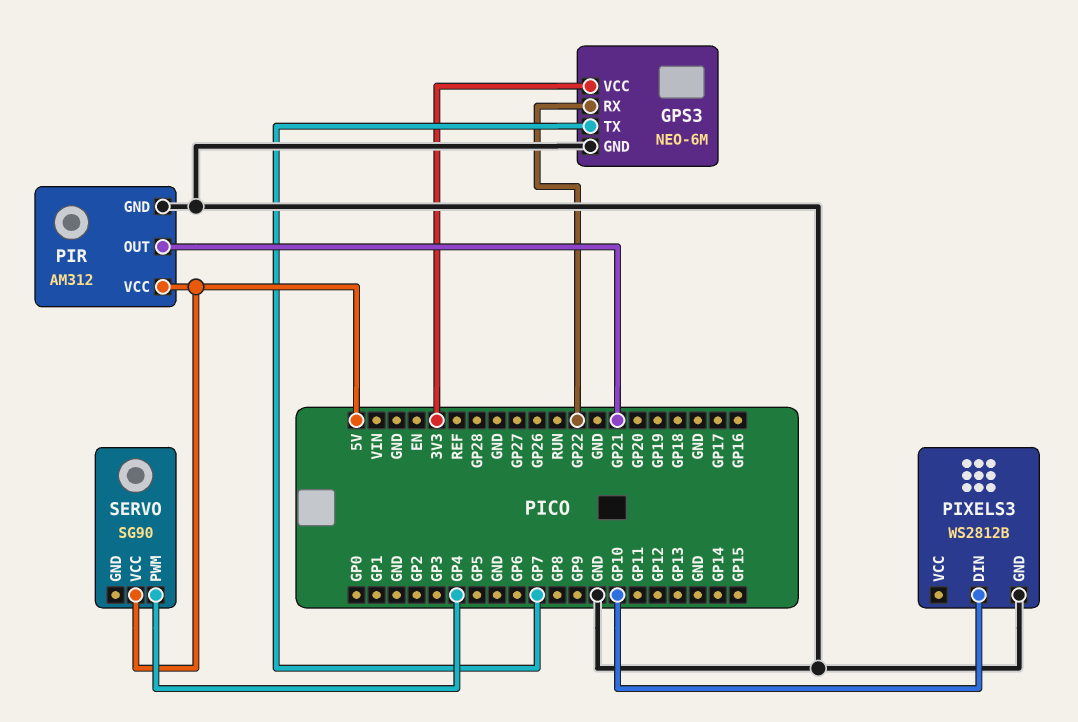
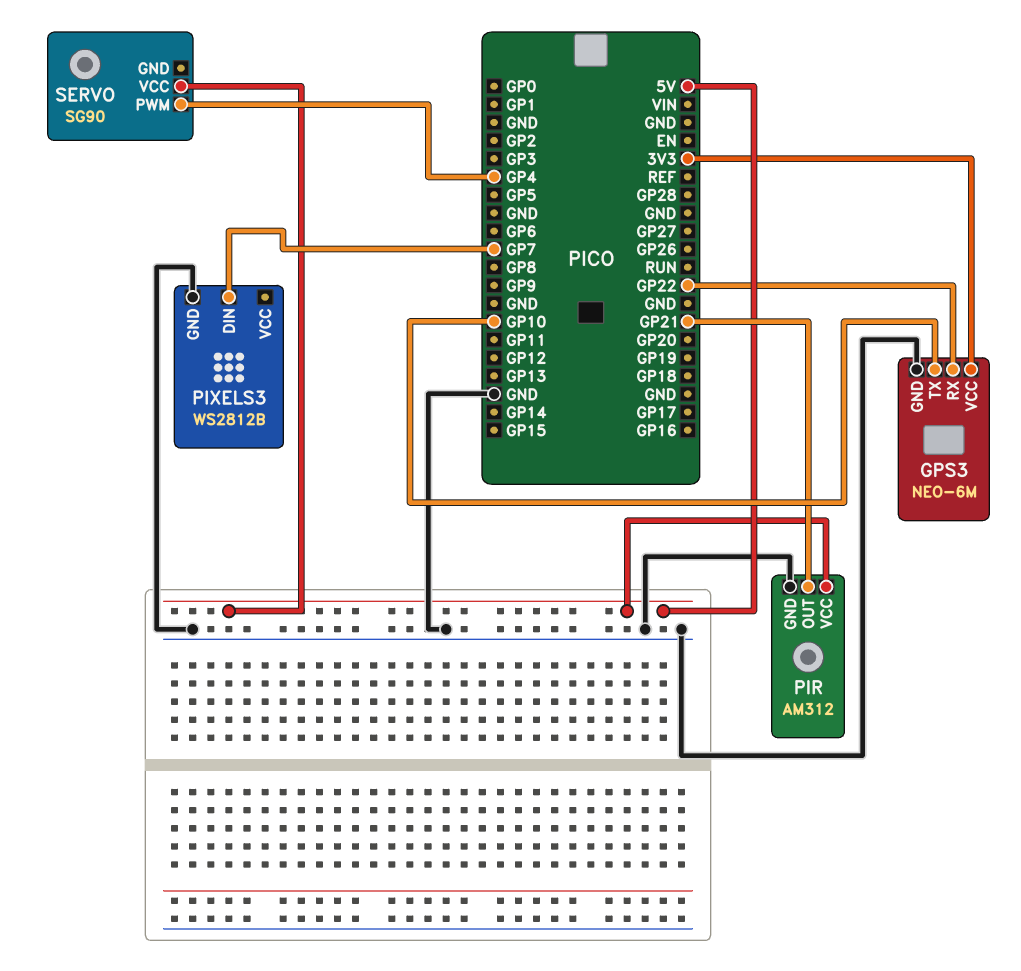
GPS3 pin TX: GP7 -> GP10
PIXELS3 pin DIN: GP10 -> GP7

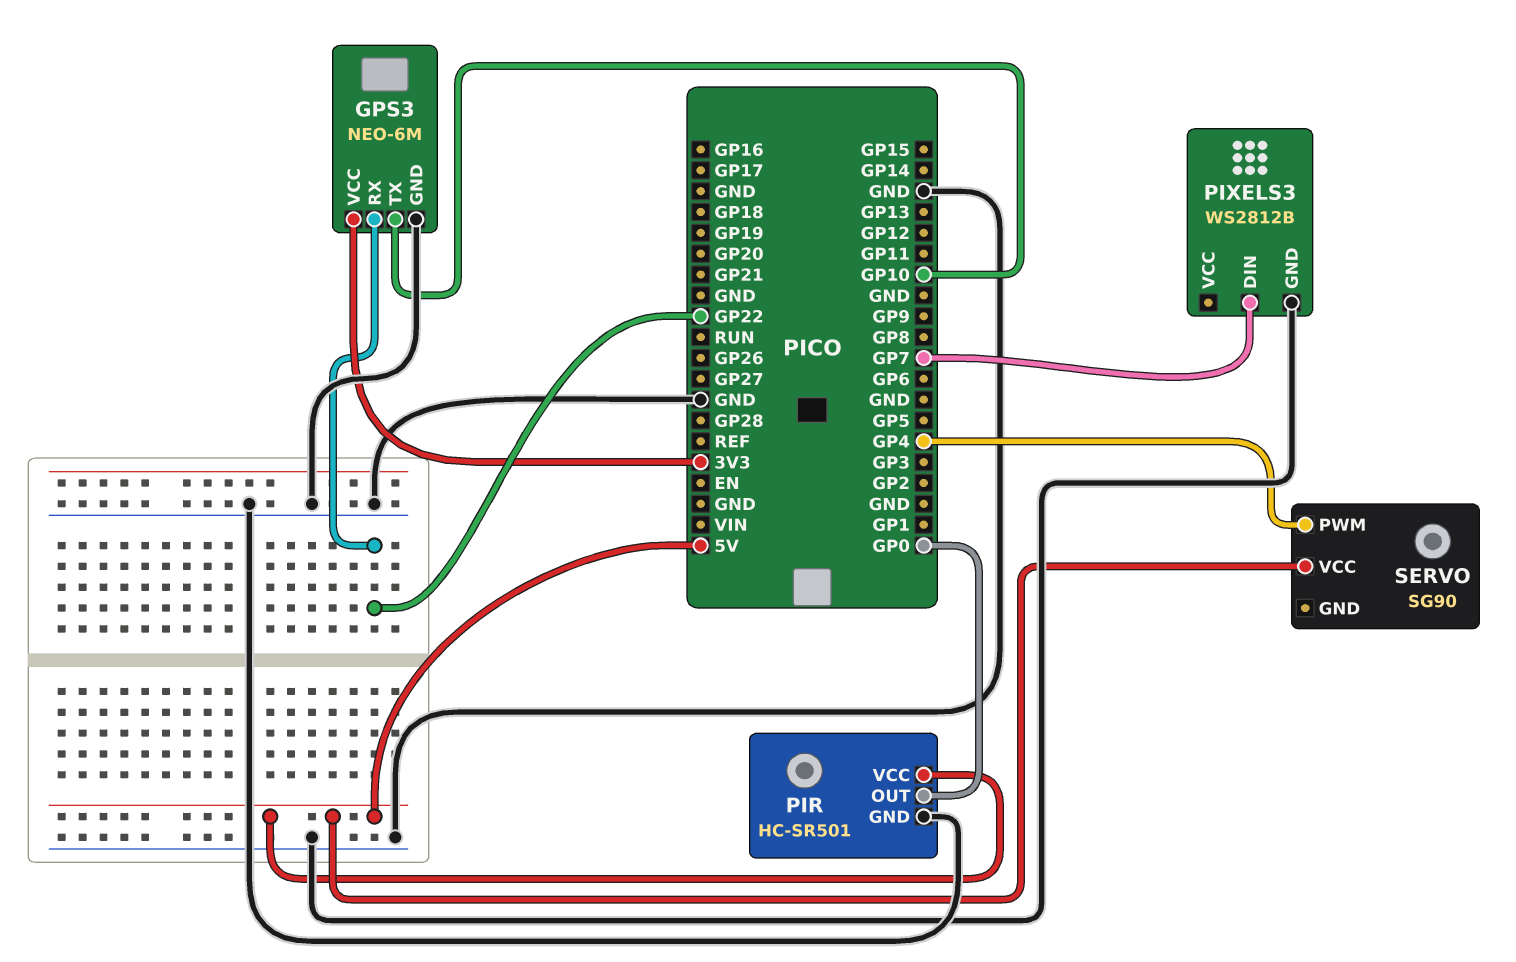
PIR: AM312 -> HC-SR501
PIR pin OUT: GP21 -> GP0

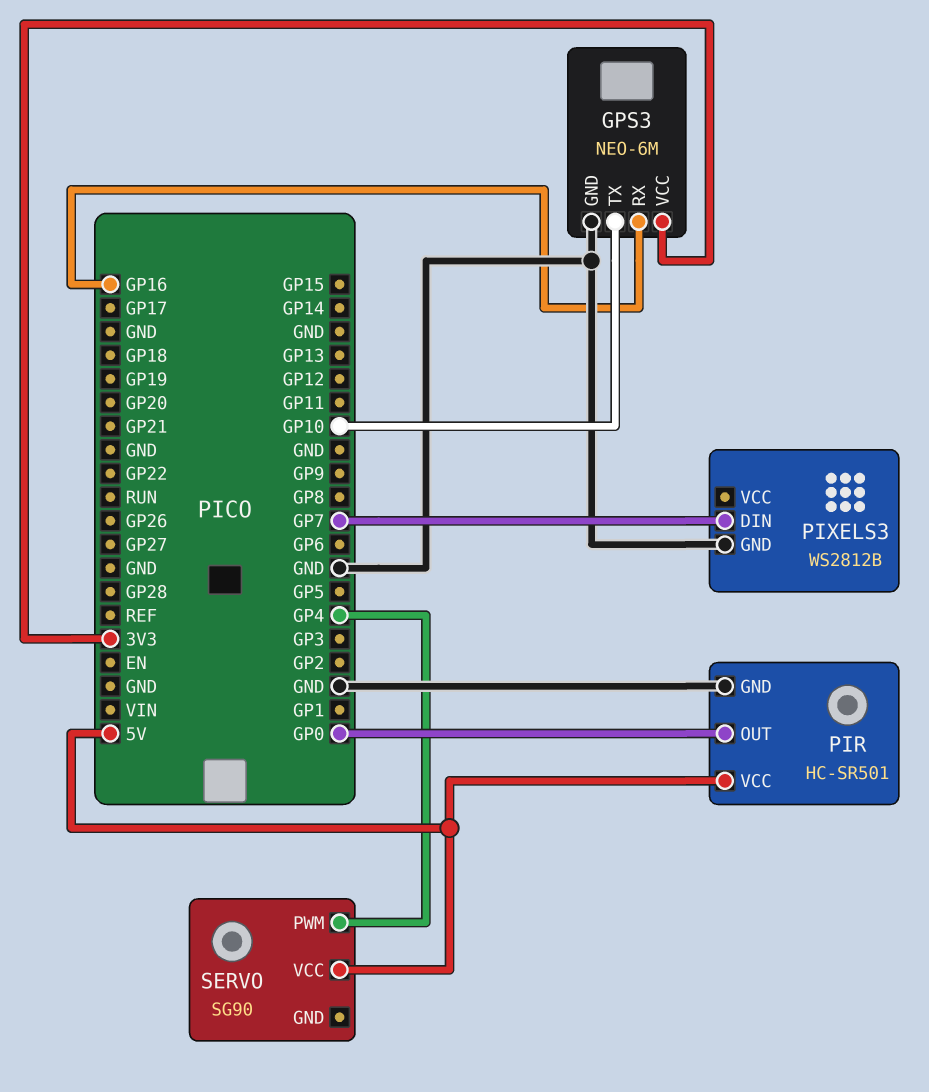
GPS3 pin RX: GP22 -> GP16

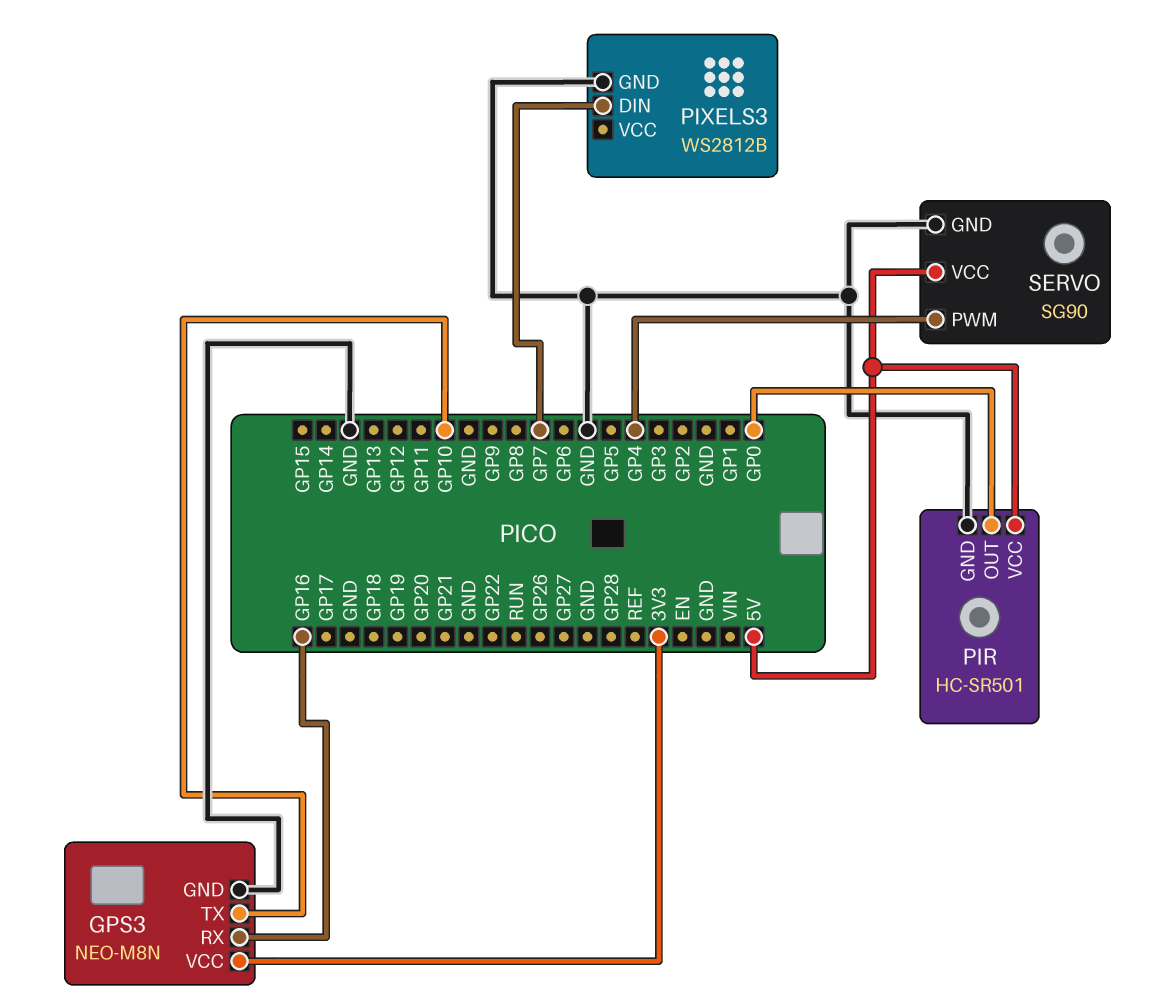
GPS3: NEO-6M -> NEO-M8N
SERVO pin GND: none -> GND

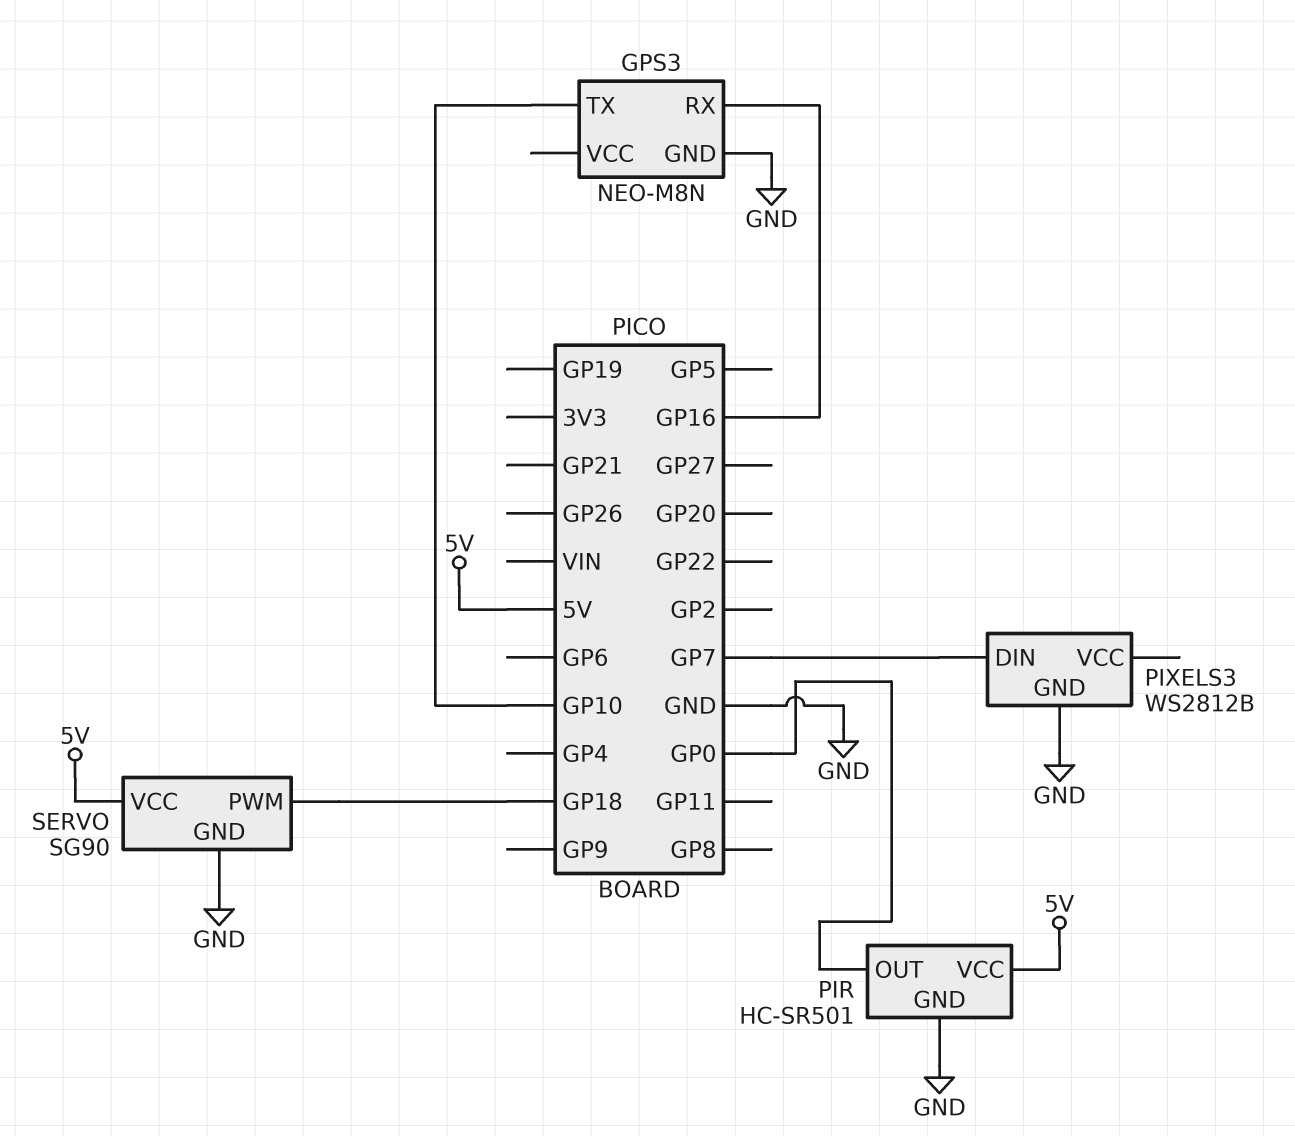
GPS3 pin VCC: 3V3 -> none
SERVO pin PWM: GP4 -> GP18

